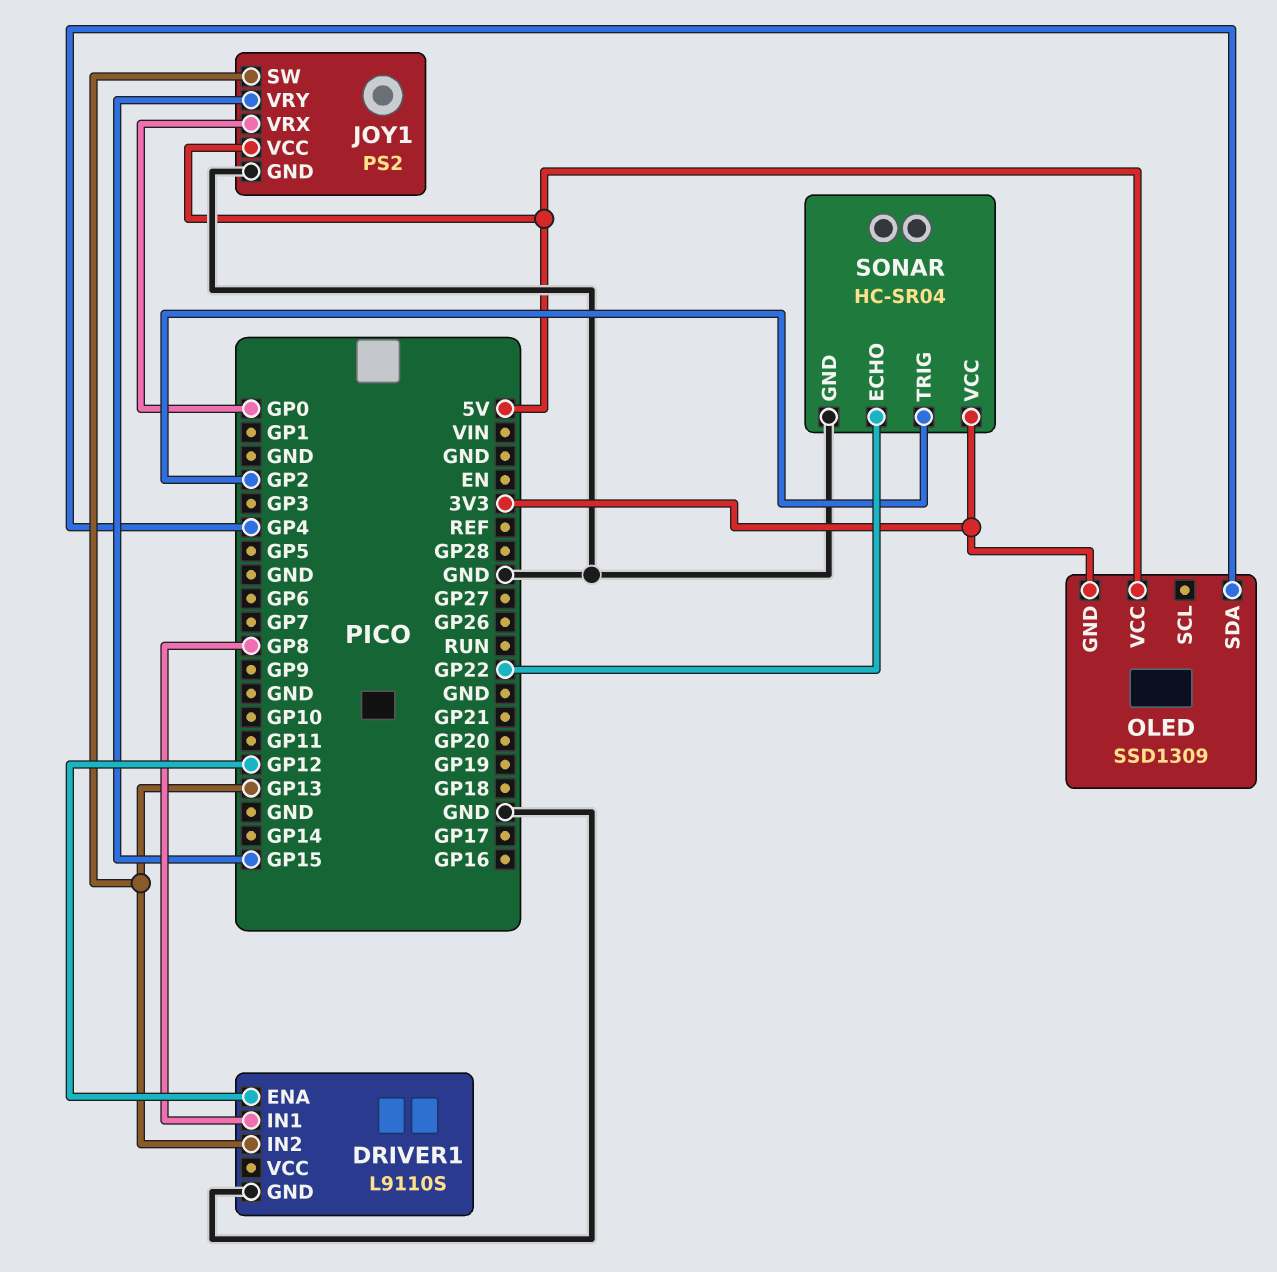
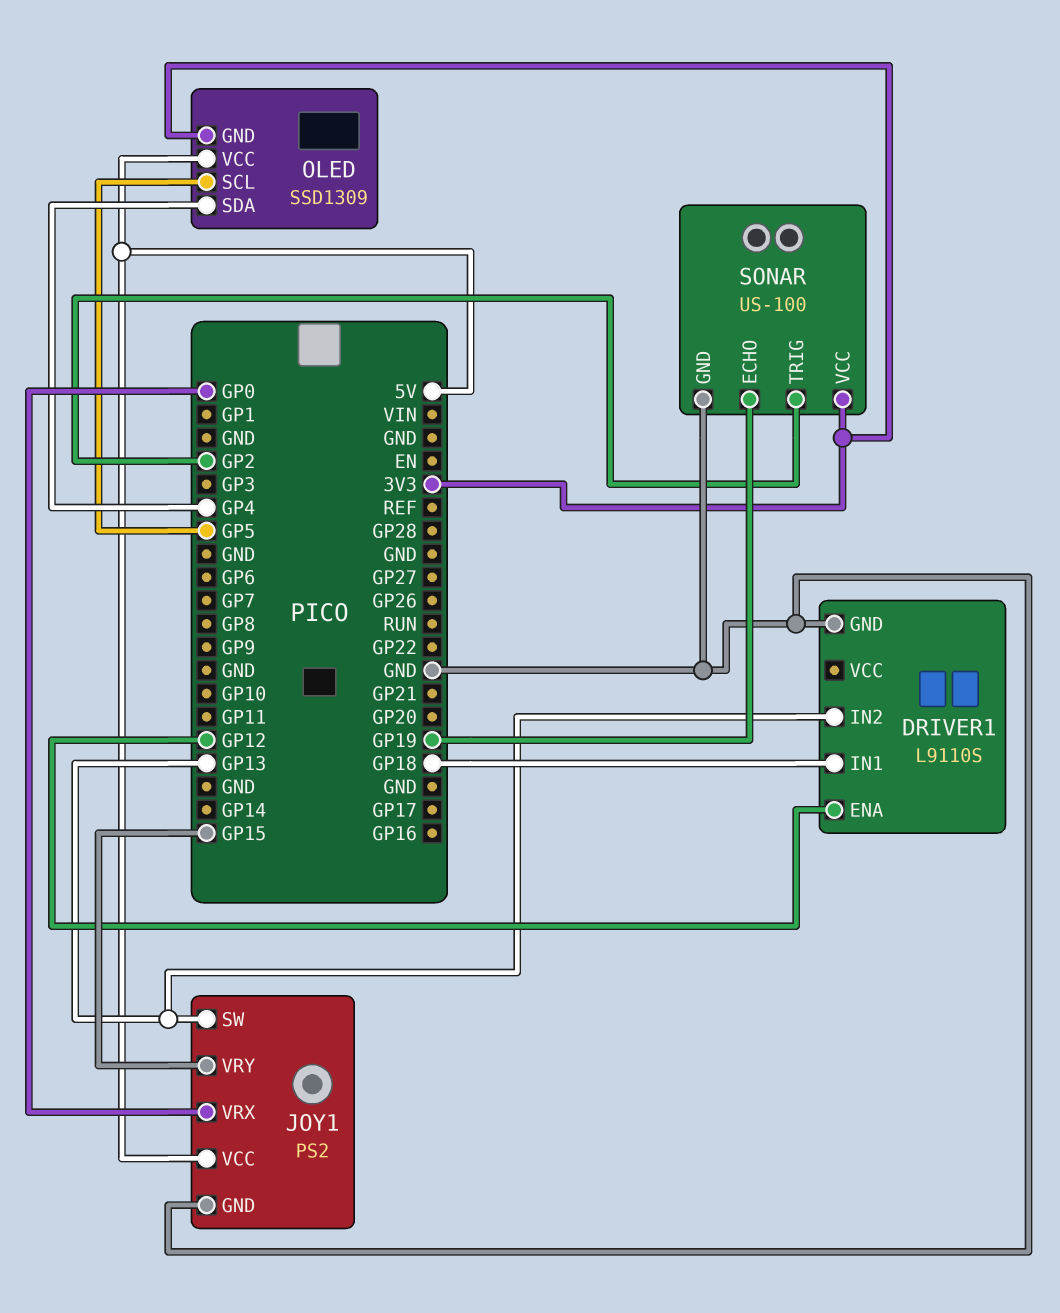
DRIVER1 pin IN1: GP8 -> GP18
OLED pin SCL: none -> GP5
SONAR: HC-SR04 -> US-100
SONAR pin ECHO: GP22 -> GP19

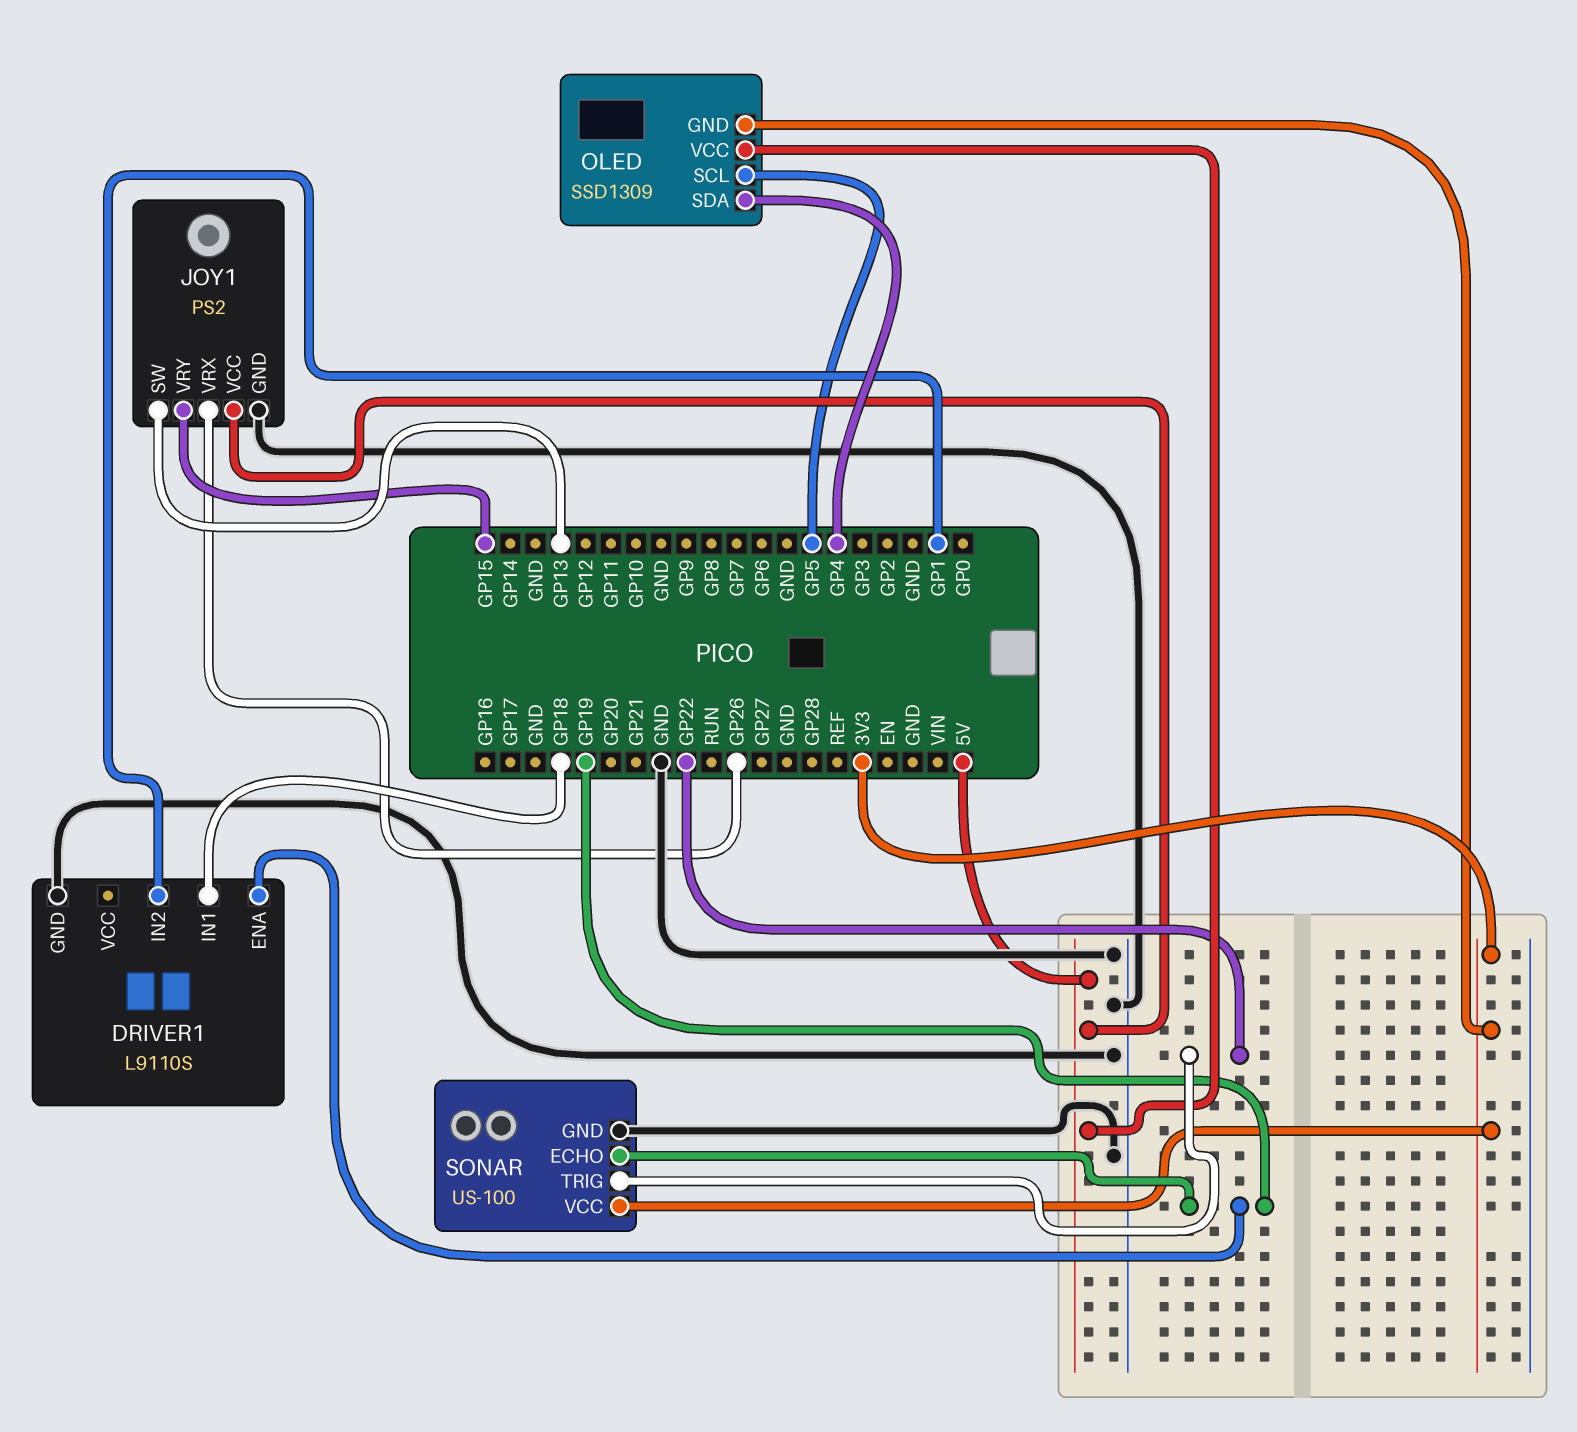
DRIVER1 pin ENA: GP12 -> GP19
DRIVER1 pin IN2: GP13 -> GP1
JOY1 pin VRX: GP0 -> GP26
SONAR pin TRIG: GP2 -> GP22

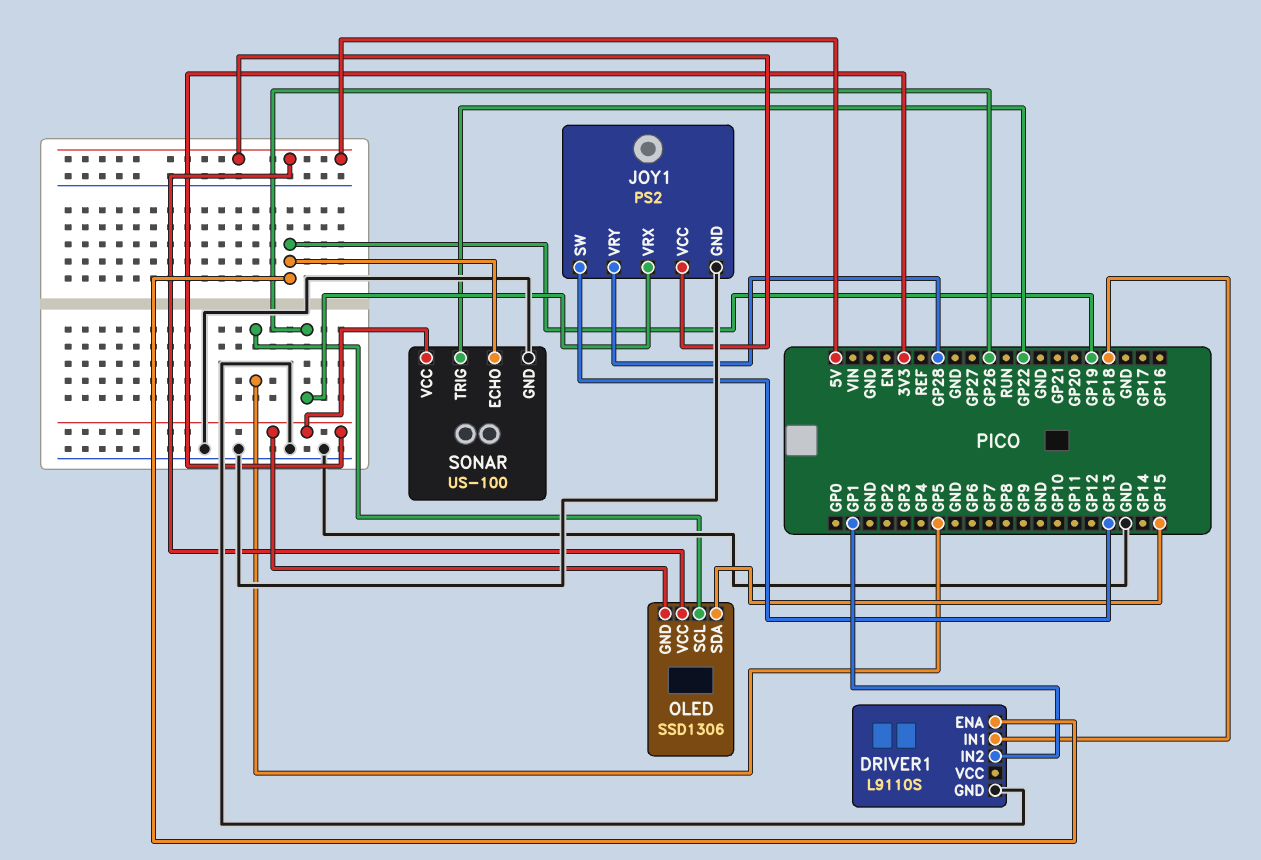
JOY1 pin VRY: GP15 -> GP28
OLED: SSD1309 -> SSD1306
OLED pin SDA: GP4 -> GP15

